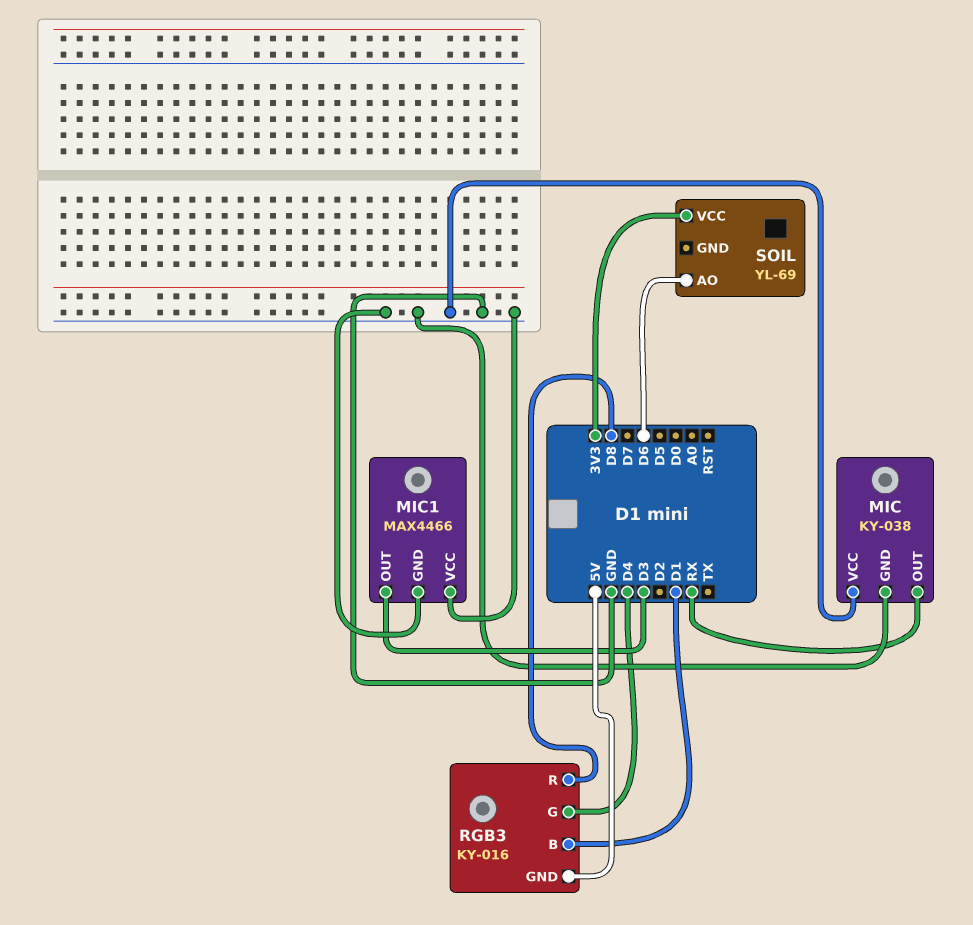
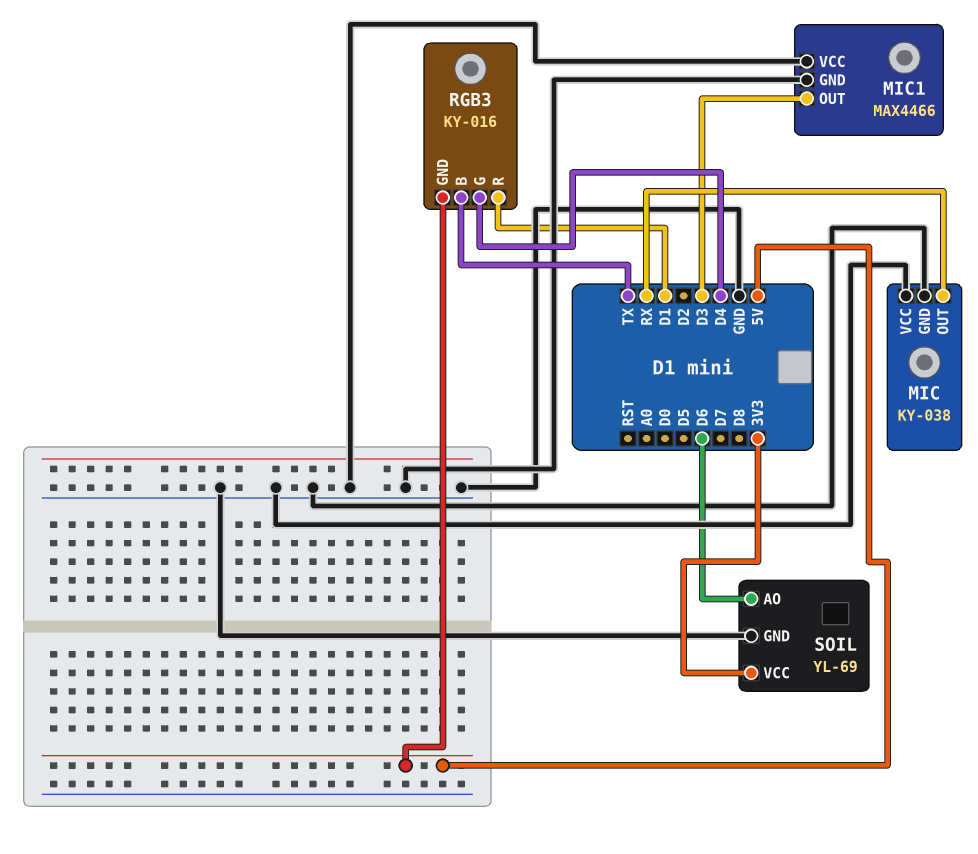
RGB3 pin B: D1 -> TX
RGB3 pin R: D8 -> D1
SOIL pin GND: none -> GND

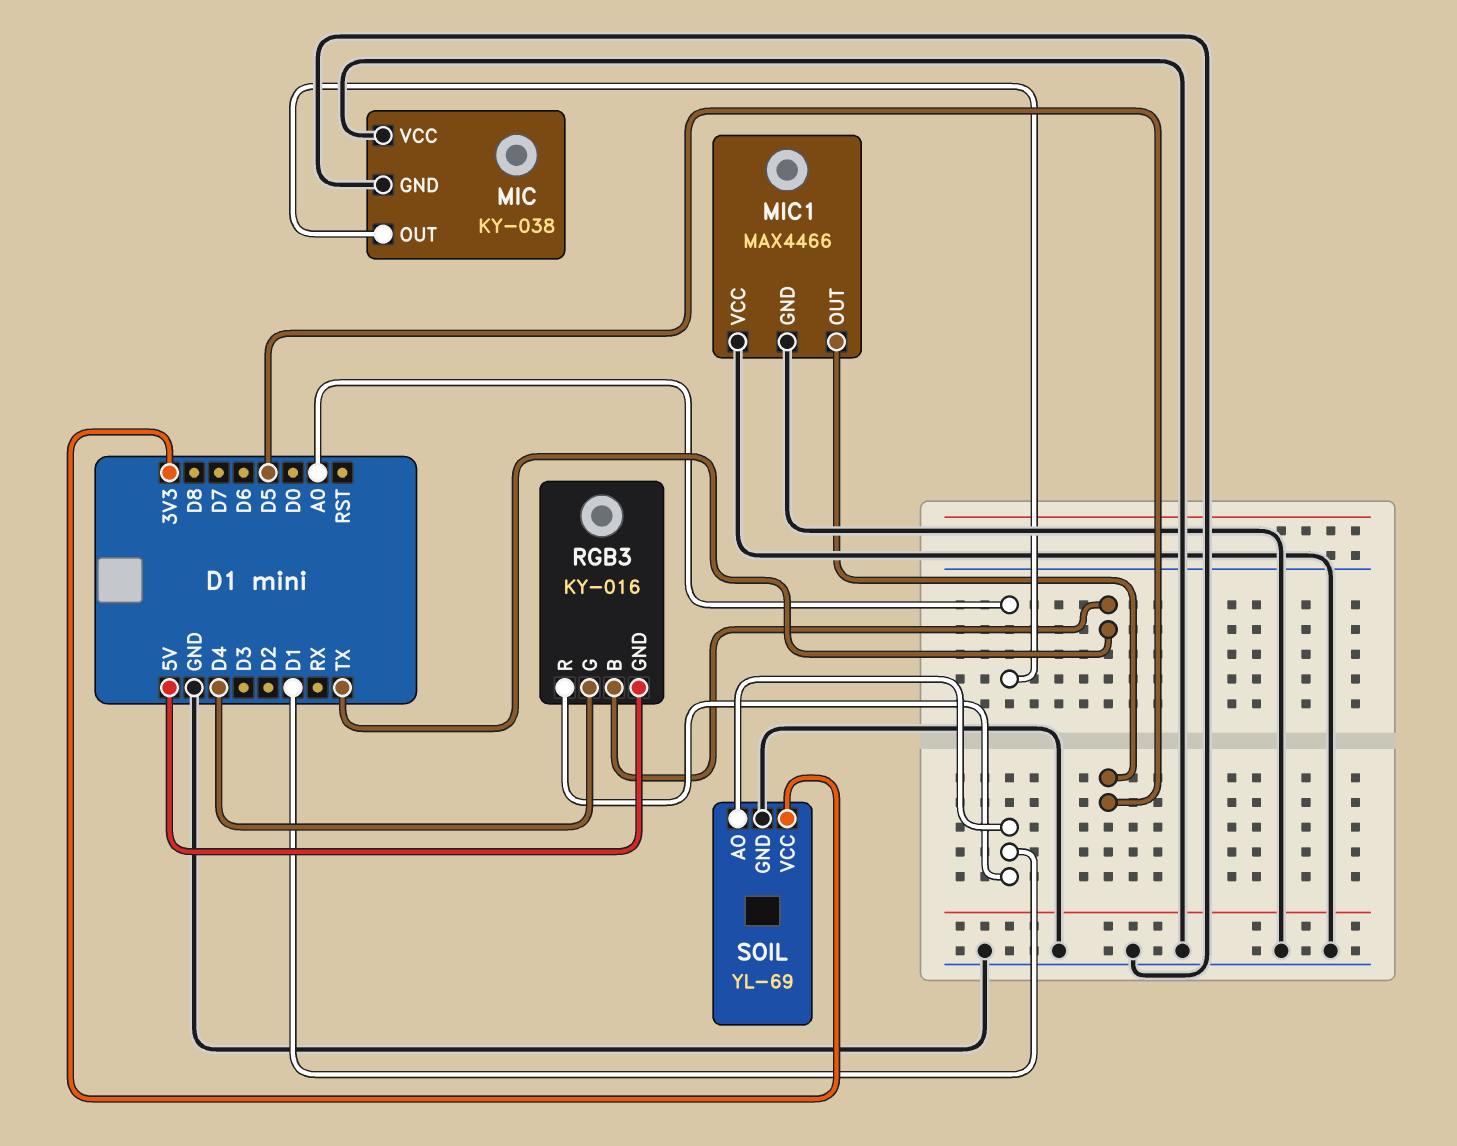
MIC pin OUT: RX -> A0
MIC1 pin OUT: D3 -> D5
SOIL pin AO: D6 -> D1

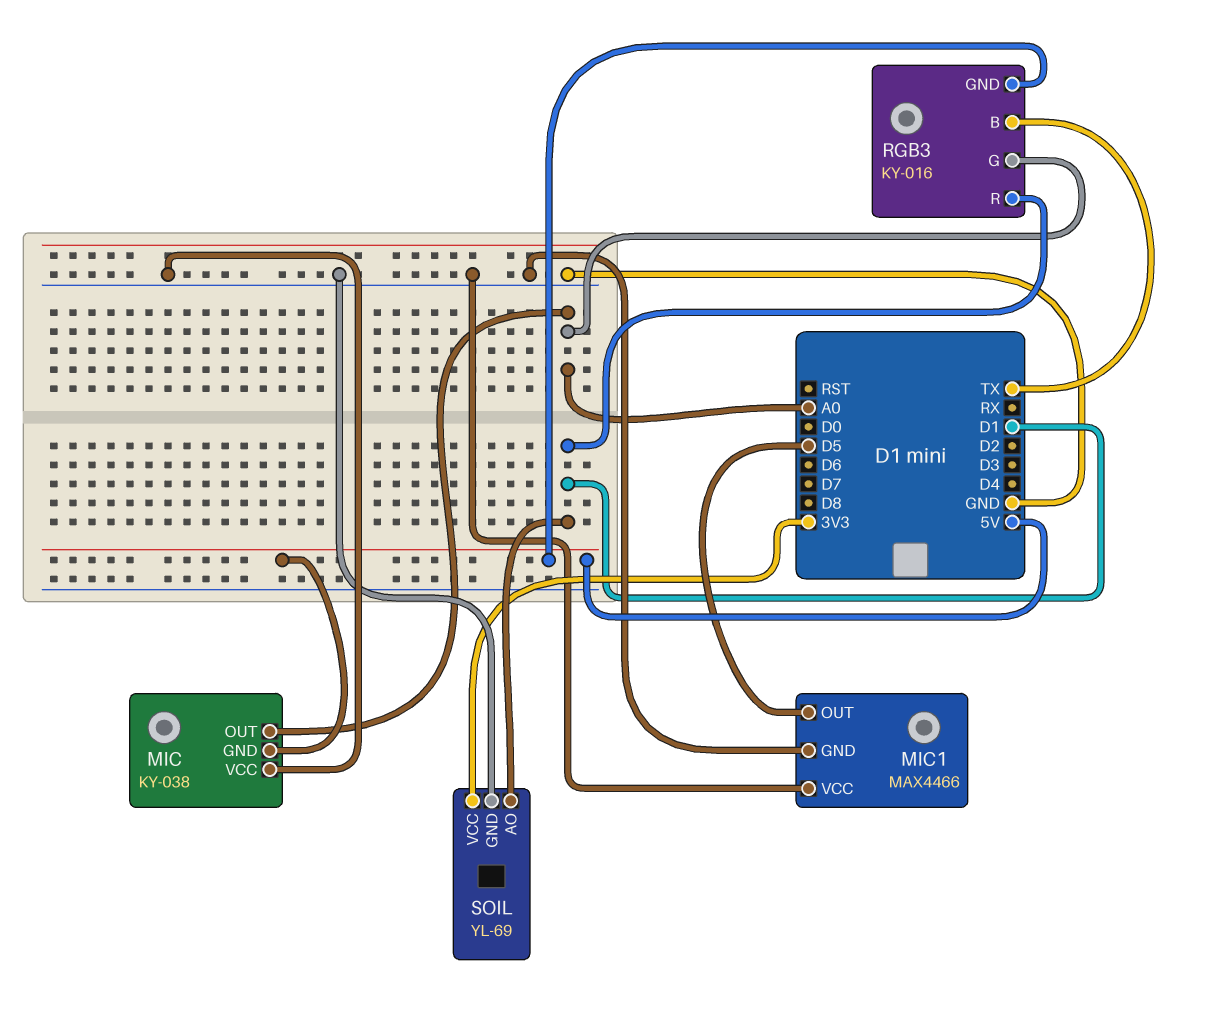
MIC pin GND: GND -> 5V
RGB3 pin G: D4 -> A0

